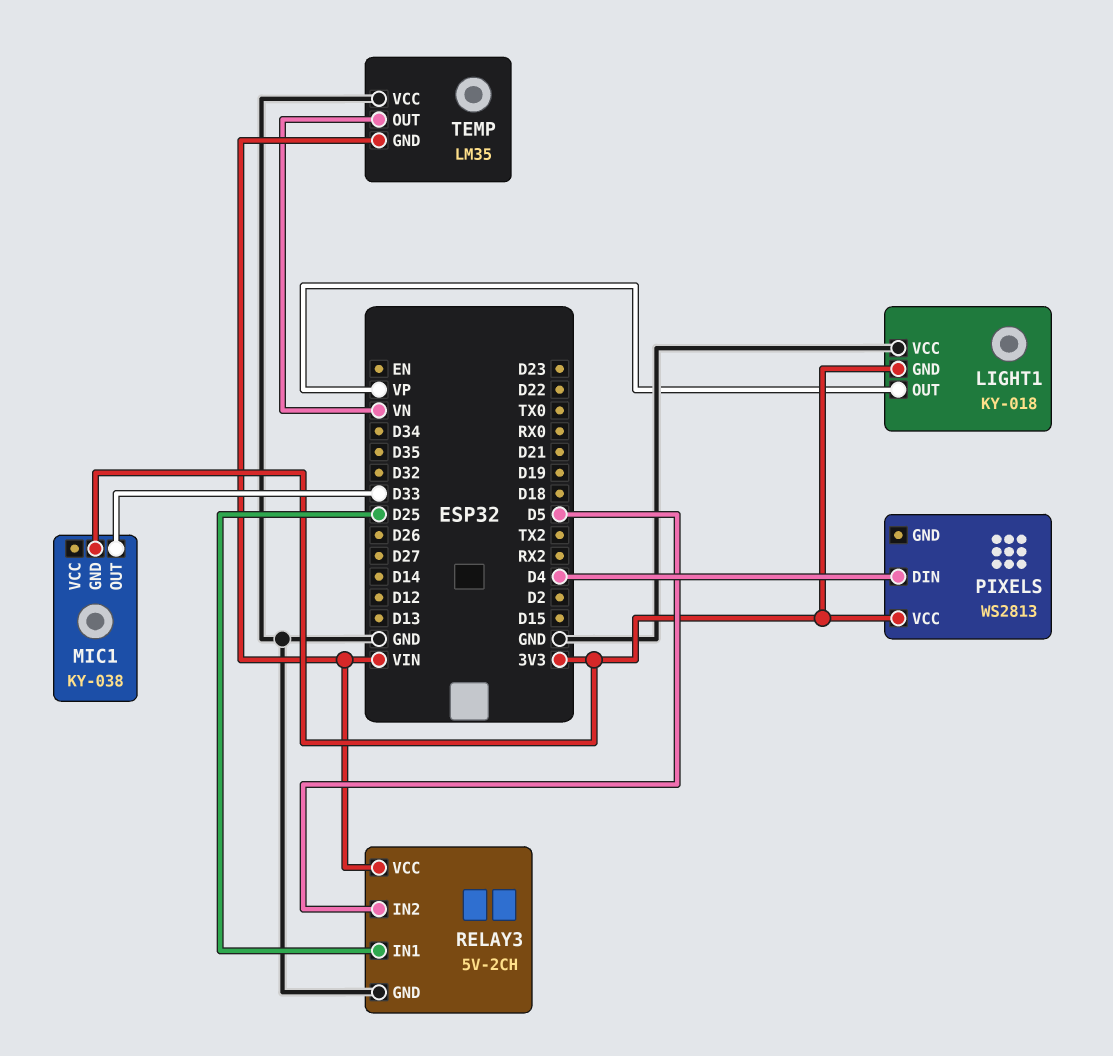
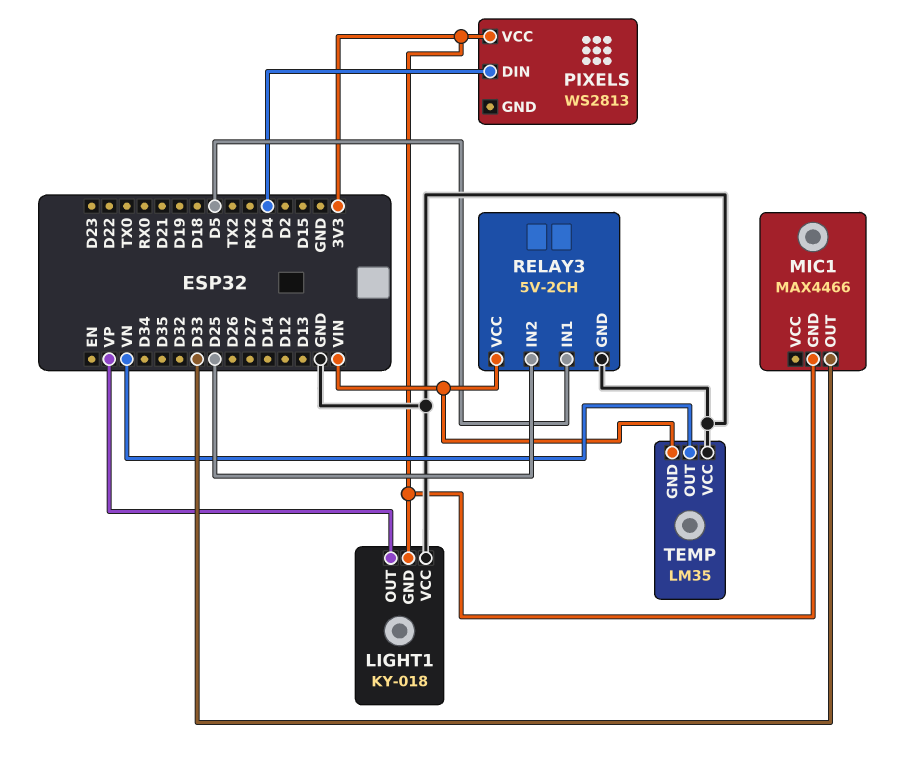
MIC1: KY-038 -> MAX4466
RELAY3 pin IN1: D25 -> D5
RELAY3 pin IN2: D5 -> D25

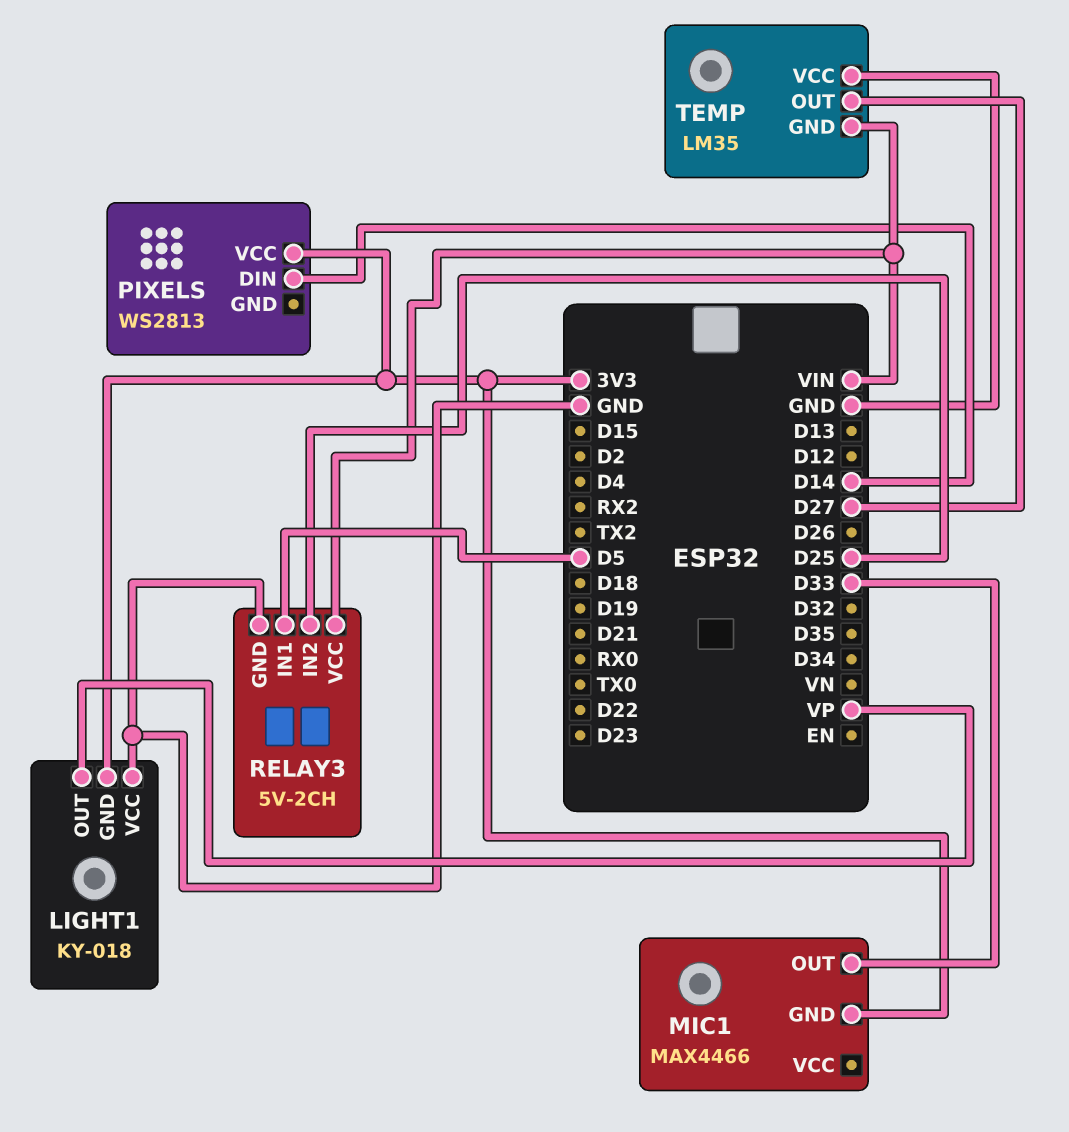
PIXELS pin DIN: D4 -> D14
TEMP pin OUT: VN -> D27

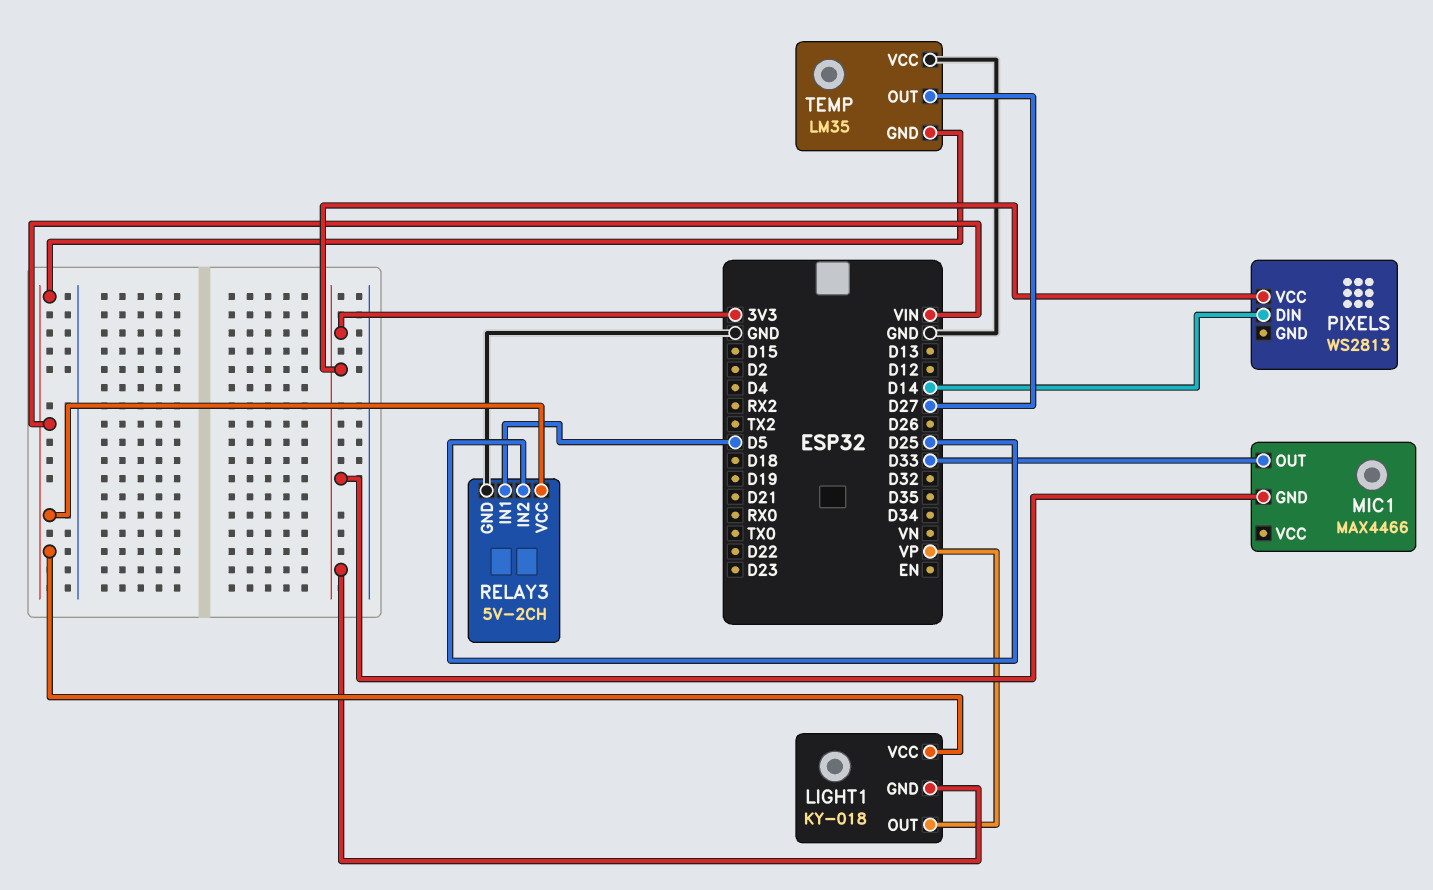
LIGHT1 pin VCC: GND -> VIN

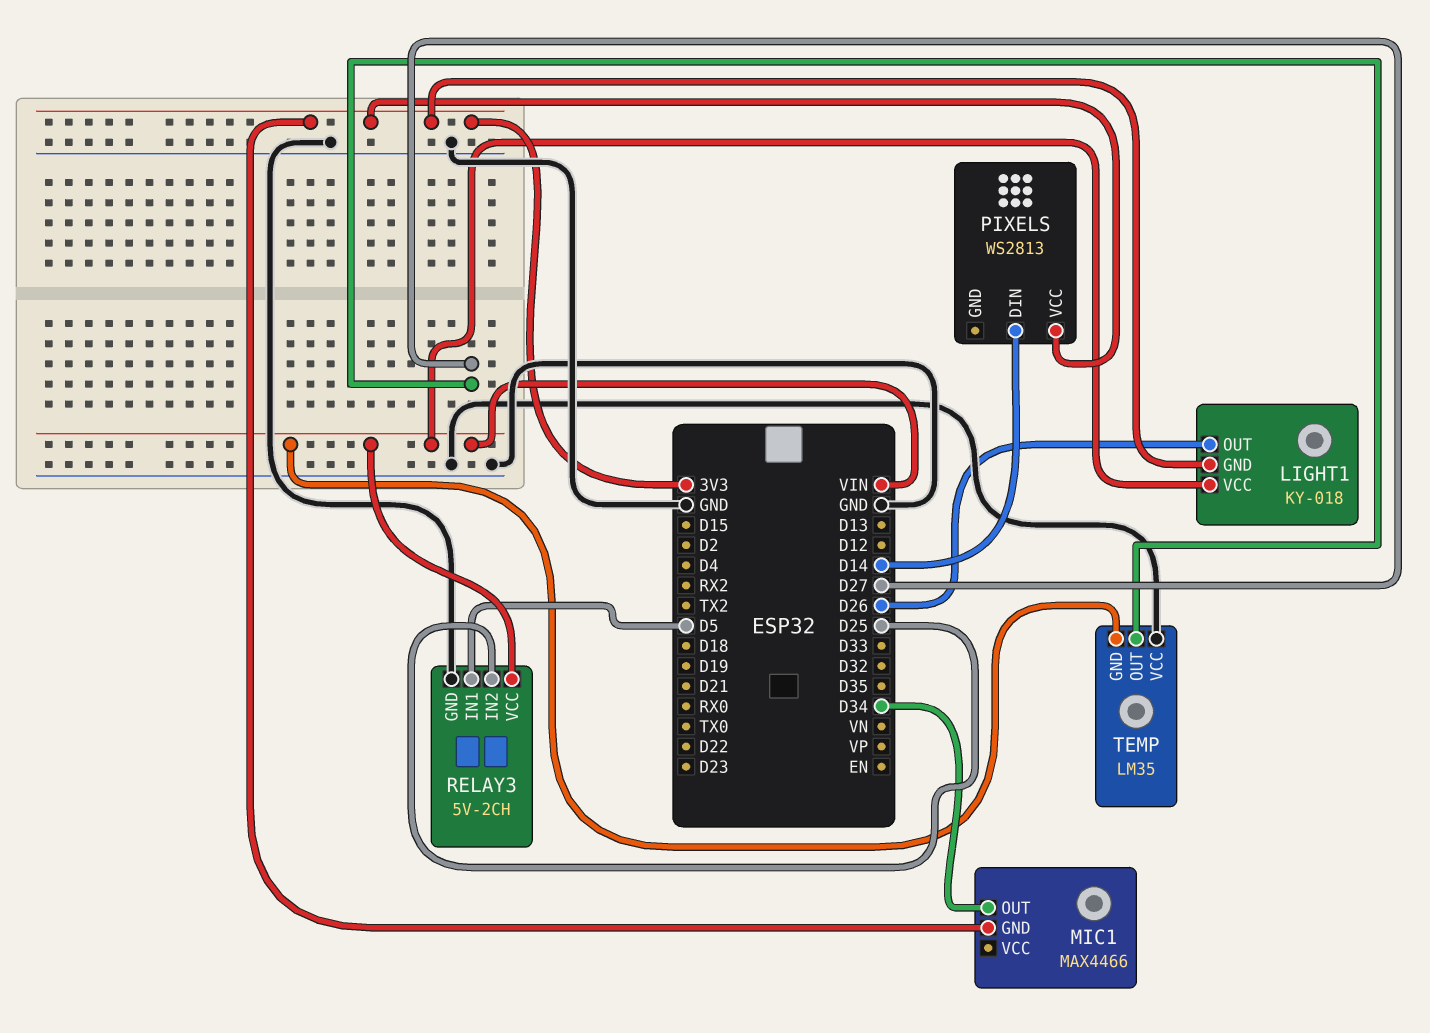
LIGHT1 pin OUT: VP -> D26
MIC1 pin OUT: D33 -> D34

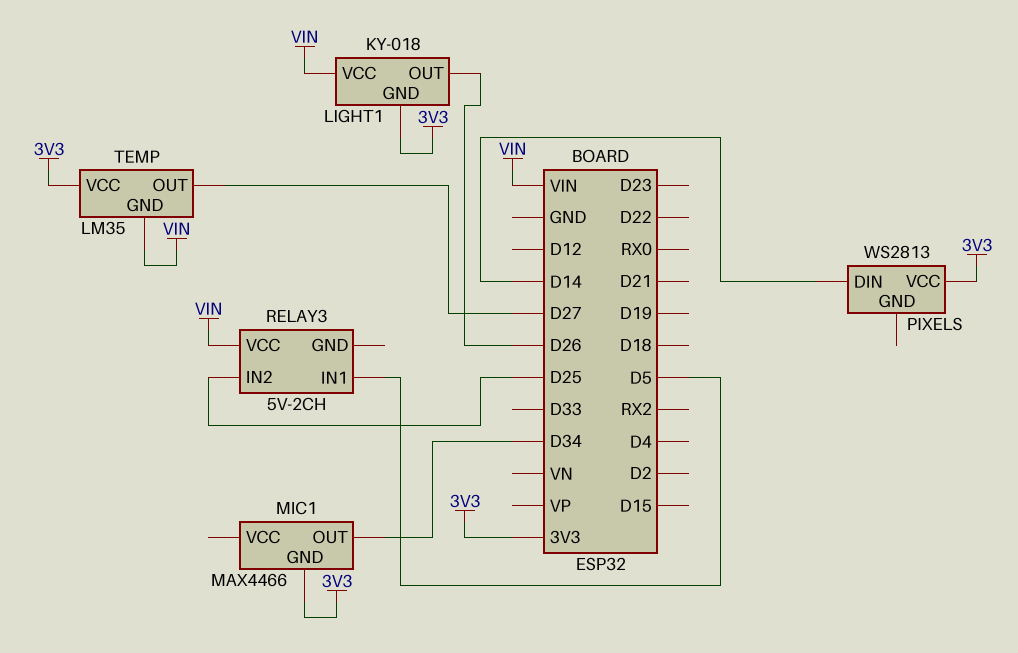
RELAY3 pin GND: GND -> none
TEMP pin VCC: GND -> 3V3

